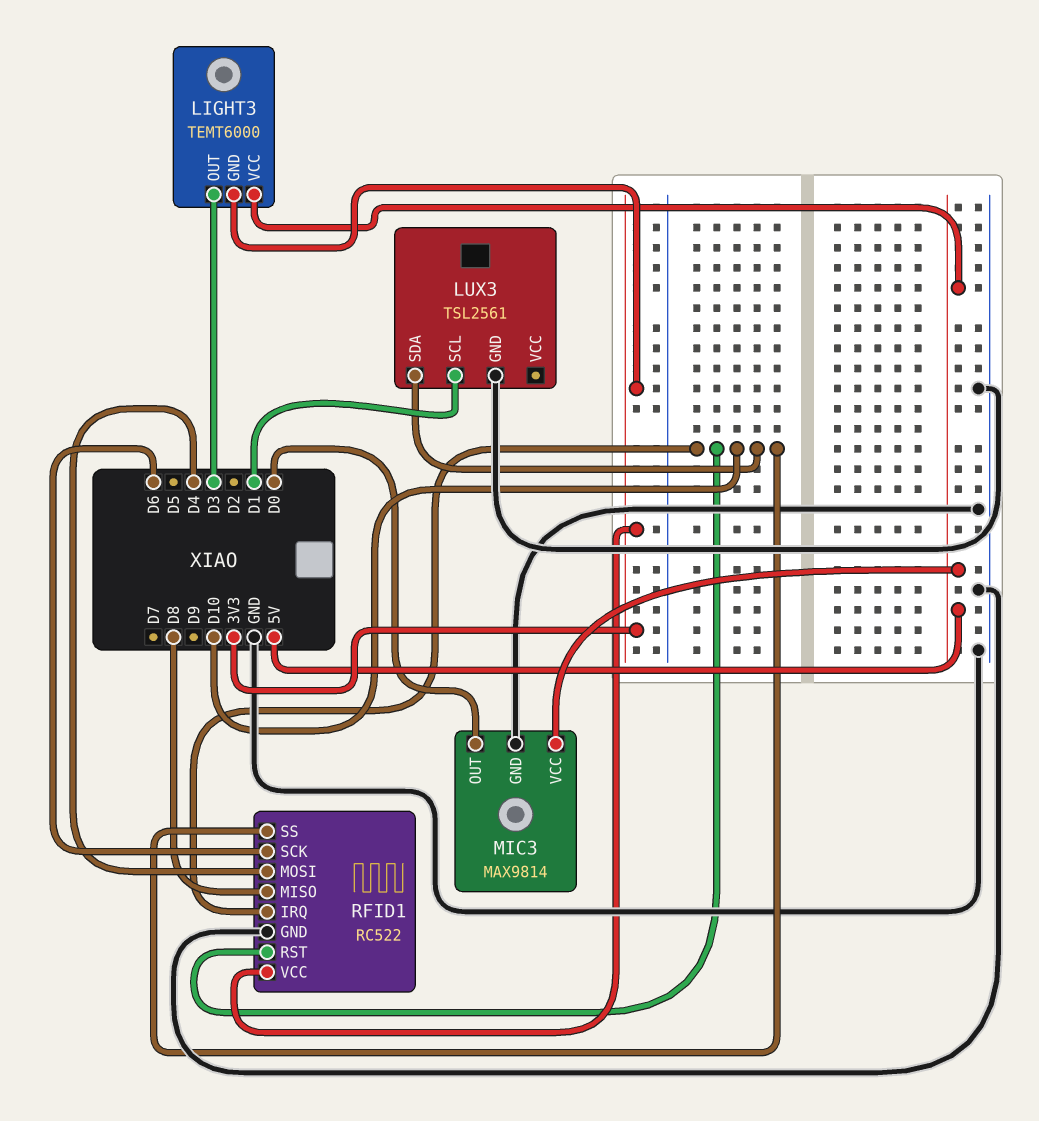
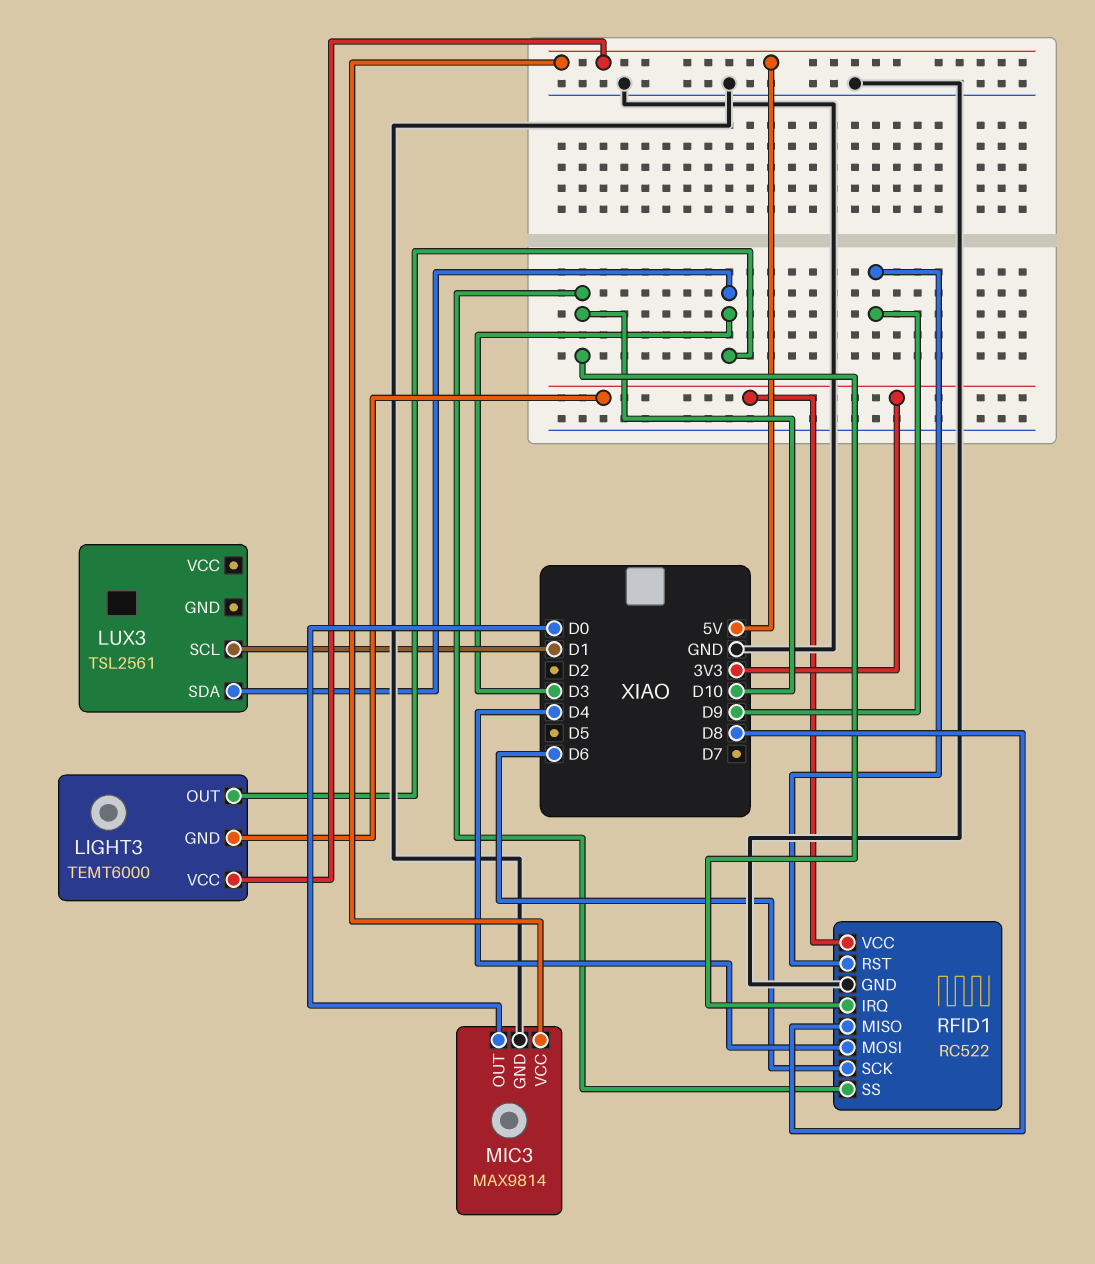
LUX3 pin GND: GND -> none
LUX3 pin SDA: D10 -> D3
RFID1 pin RST: D10 -> D9

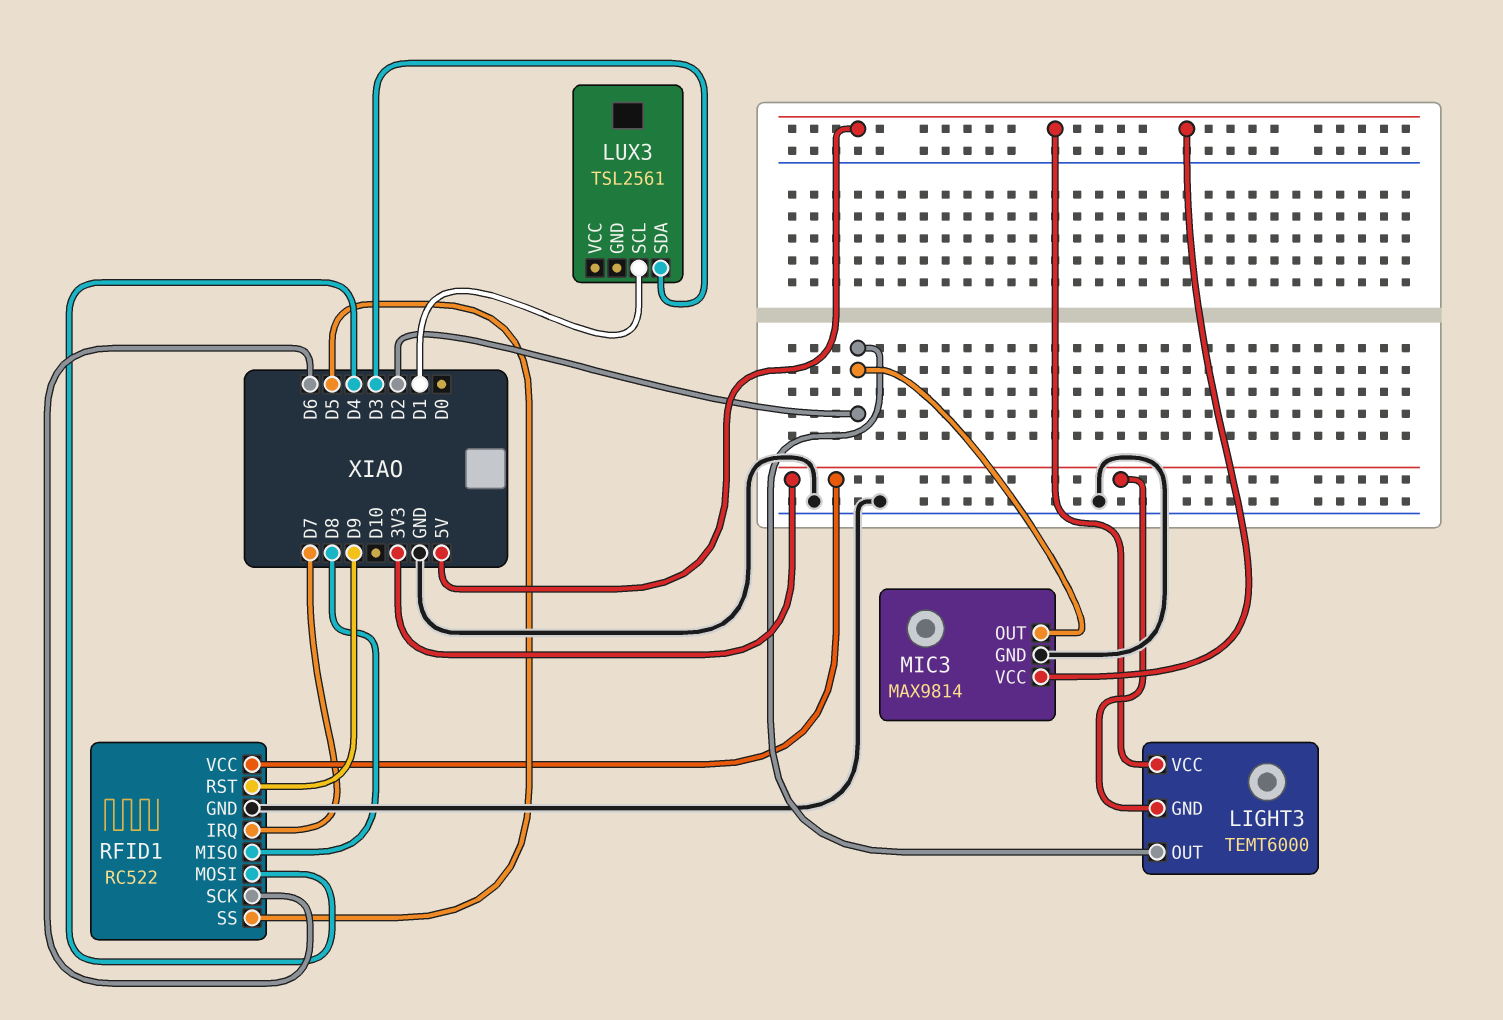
LIGHT3 pin OUT: D3 -> D2
MIC3 pin OUT: D0 -> D2
RFID1 pin IRQ: D10 -> D7
RFID1 pin SS: D10 -> D5

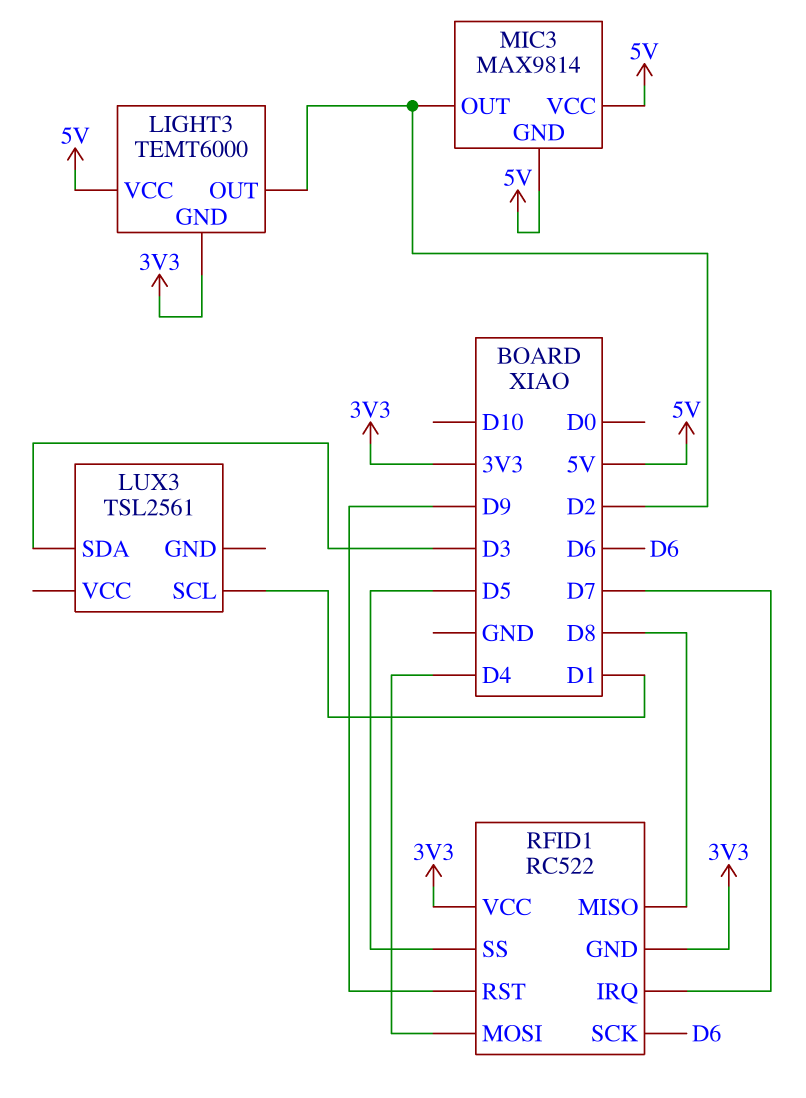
MIC3 pin GND: GND -> 5V
RFID1 pin GND: GND -> 3V3

